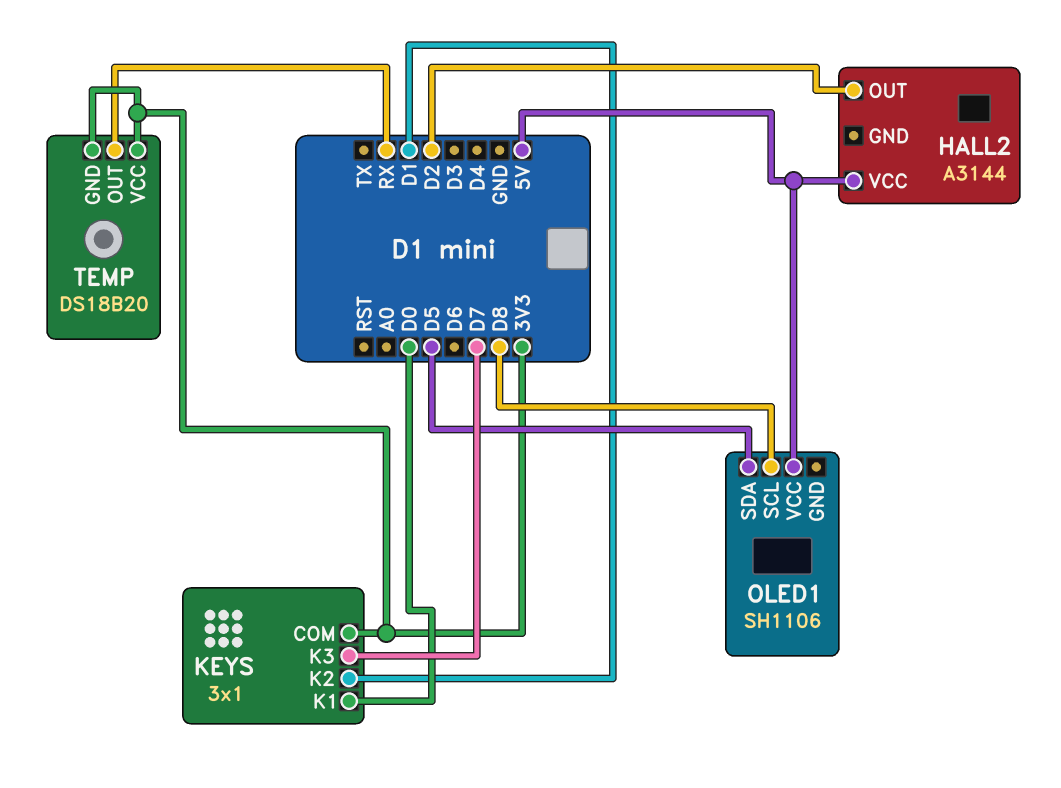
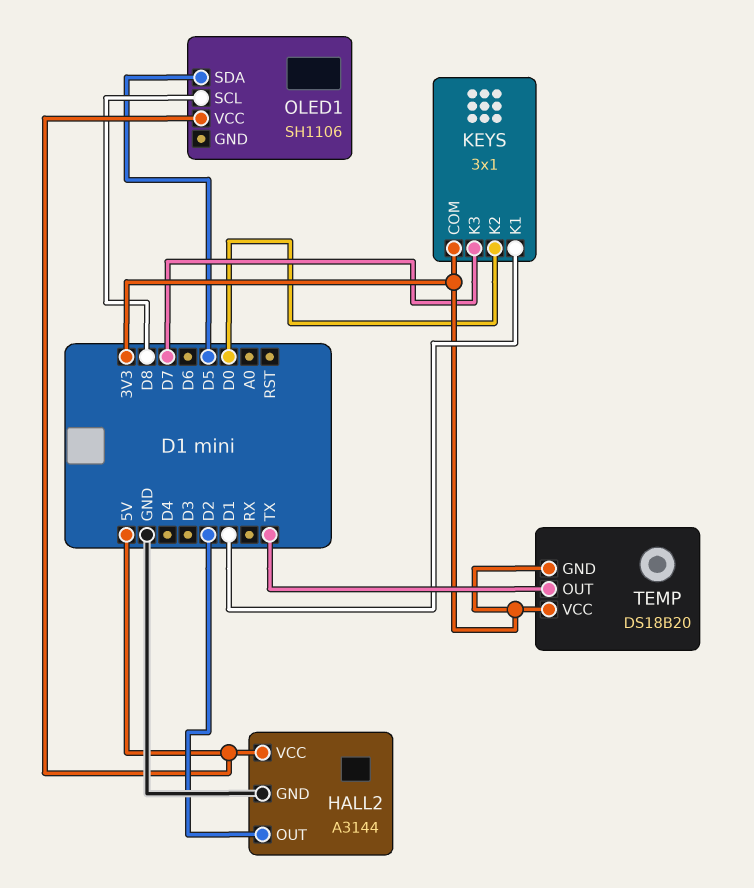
HALL2 pin GND: none -> GND
KEYS pin K1: D0 -> D1
KEYS pin K2: D1 -> D0
TEMP pin OUT: RX -> TX

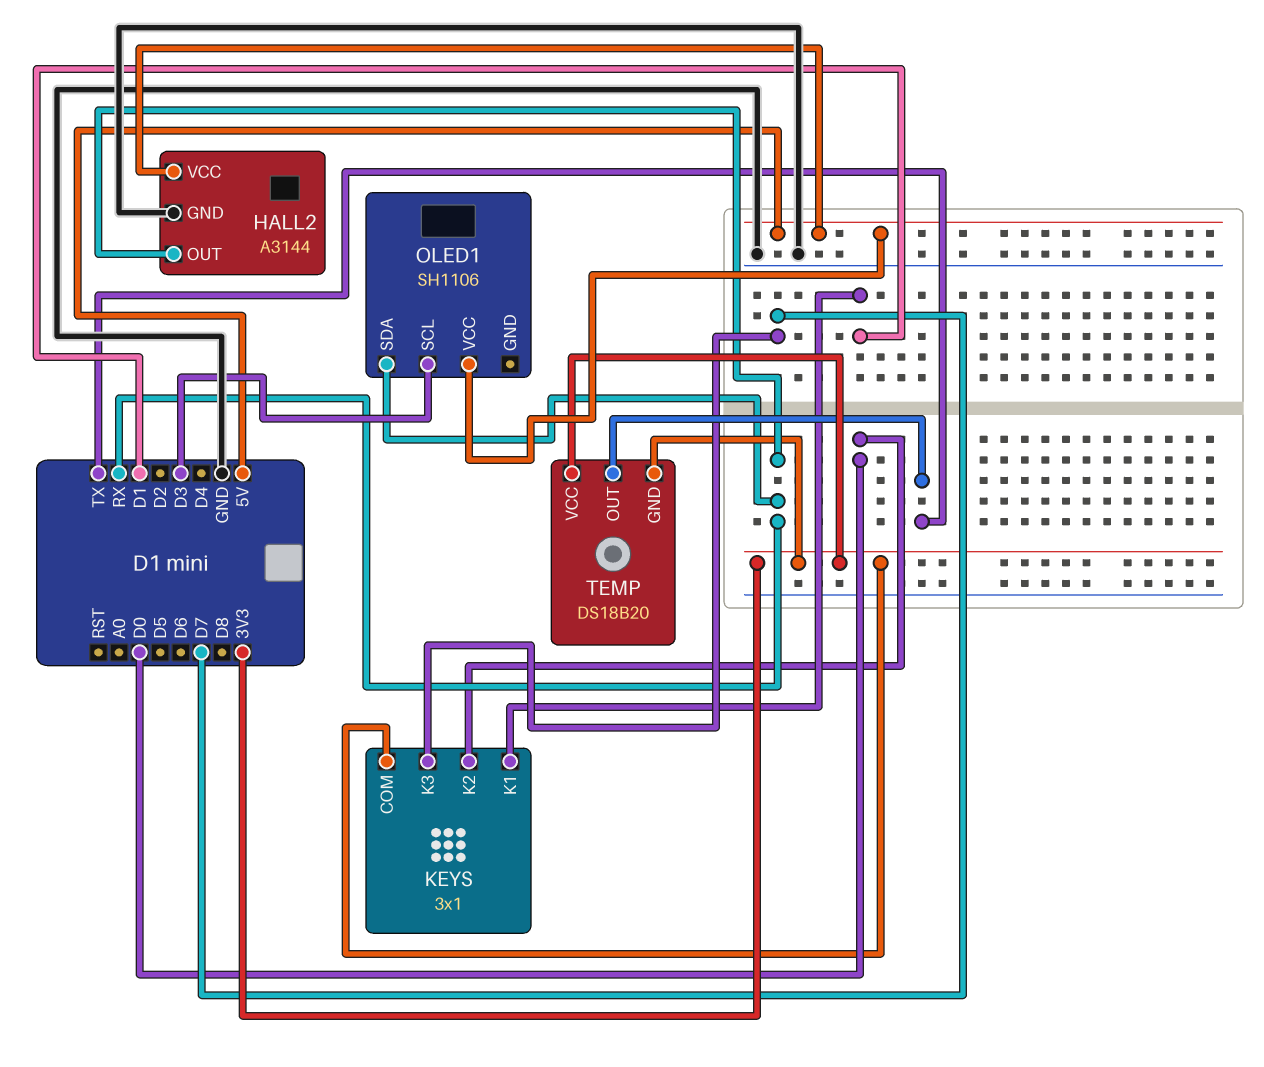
HALL2 pin OUT: D2 -> RX
OLED1 pin SCL: D8 -> D3
OLED1 pin SDA: D5 -> RX

